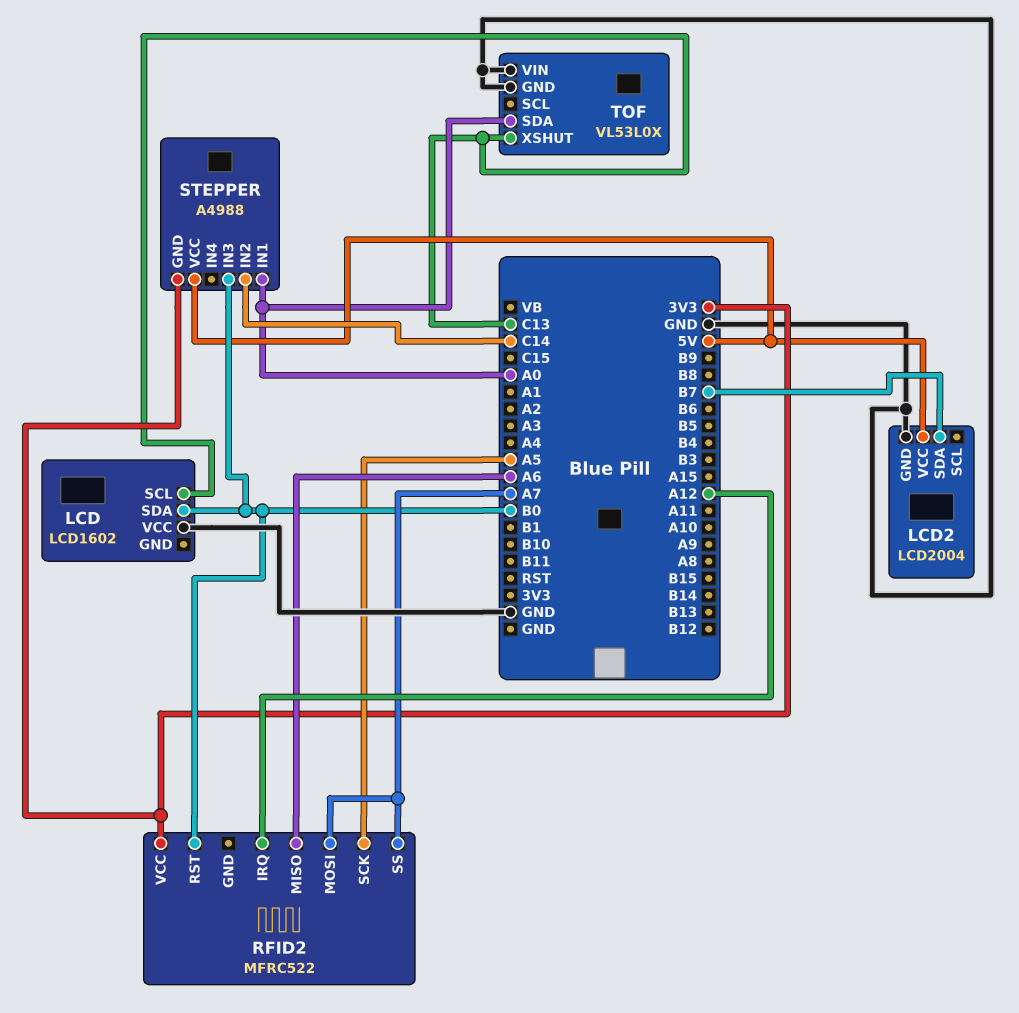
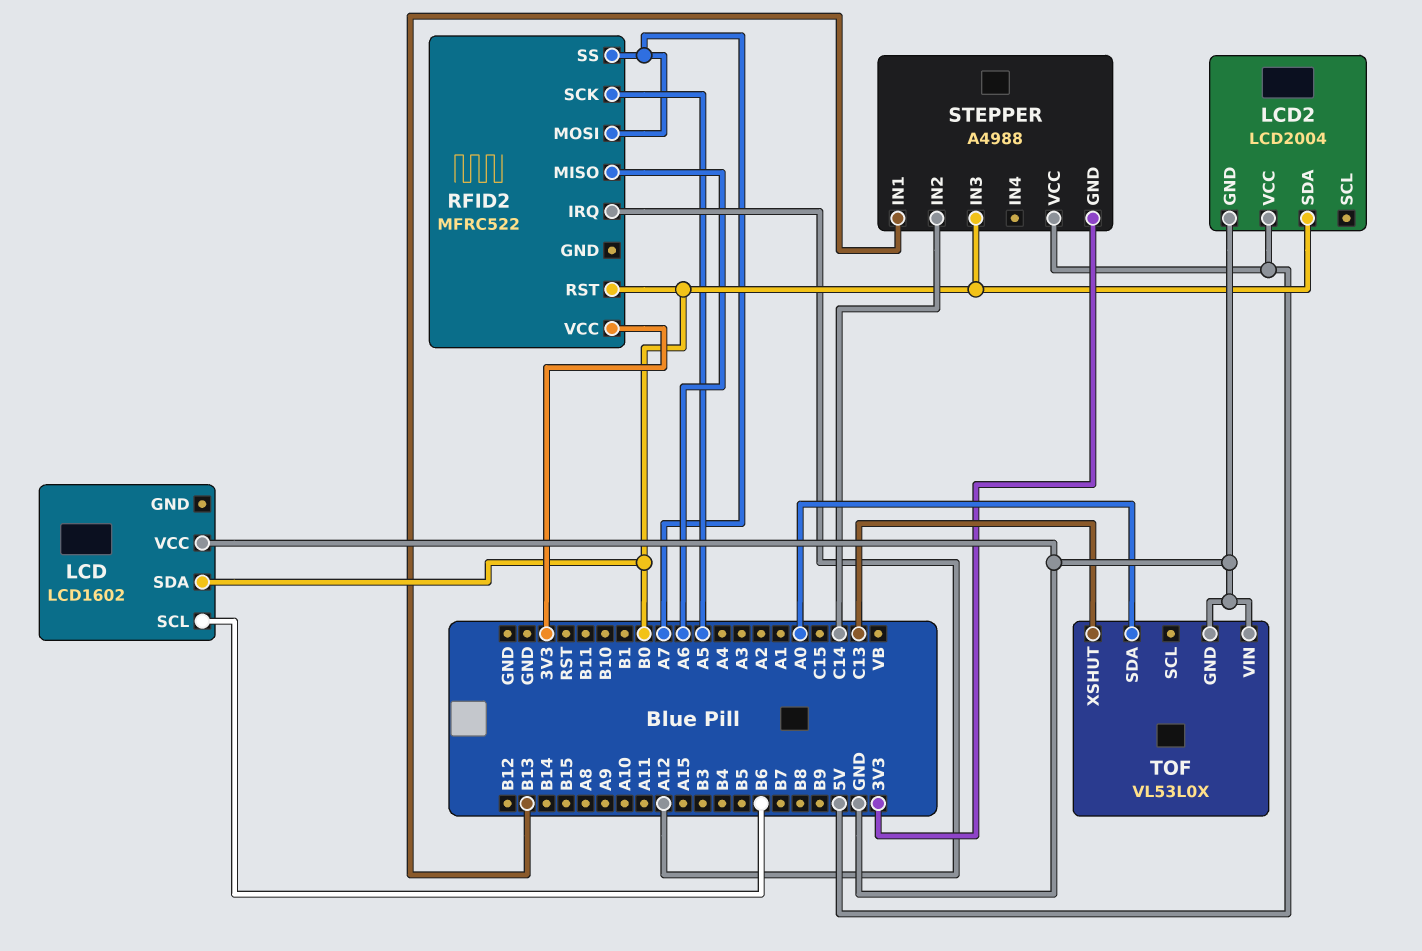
LCD pin SCL: C13 -> B6
LCD2 pin SDA: B7 -> B0
STEPPER pin IN1: A0 -> B13

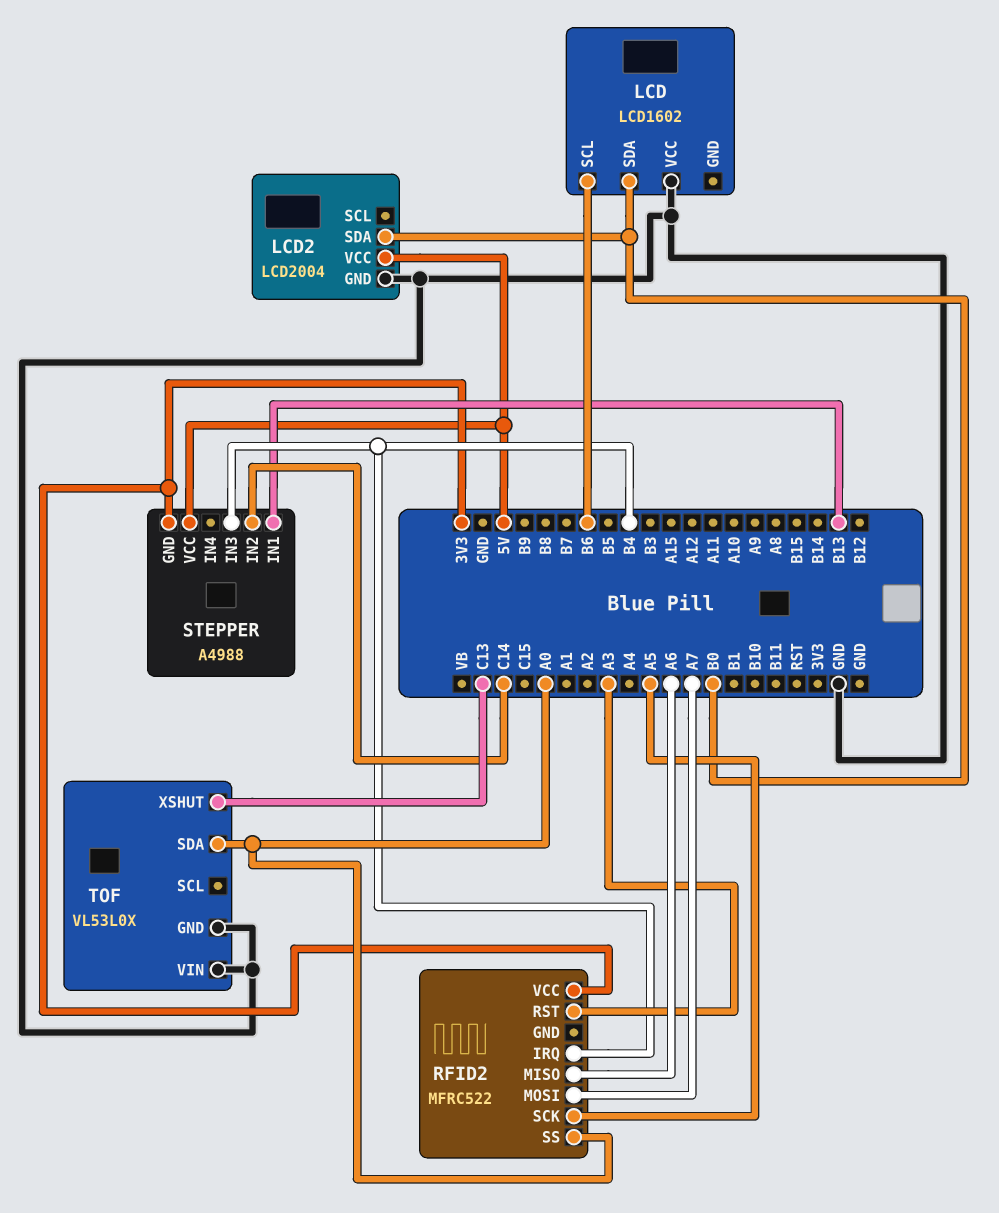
RFID2 pin IRQ: A12 -> B4
RFID2 pin RST: B0 -> A3
RFID2 pin SS: A7 -> A0
STEPPER pin IN3: B0 -> B4

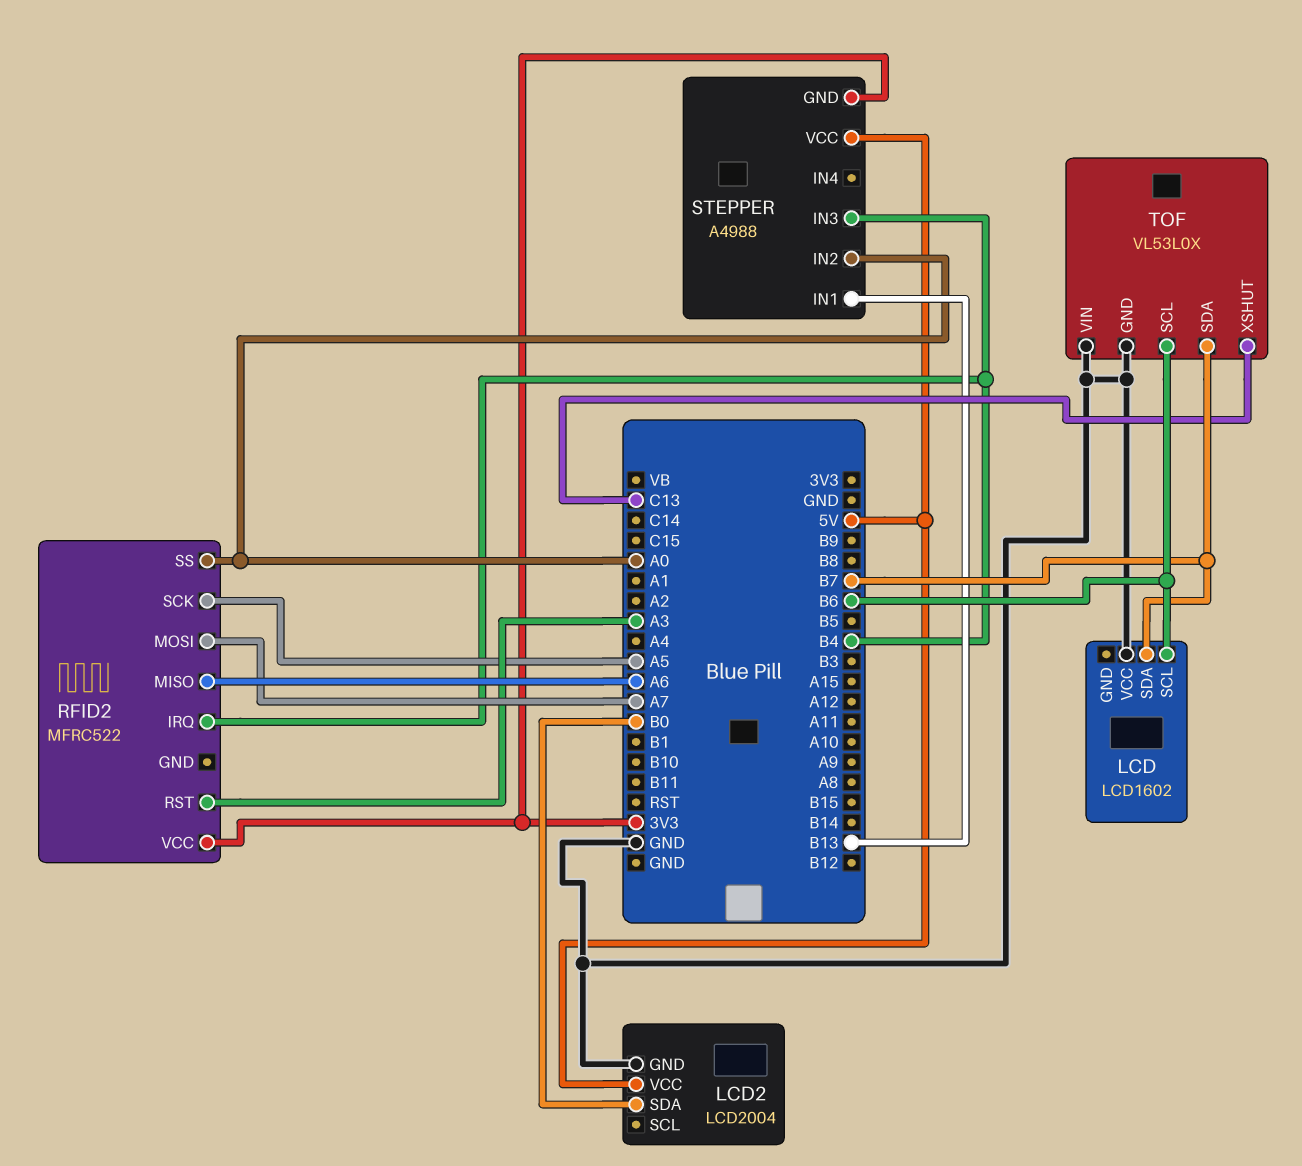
LCD pin SDA: B0 -> B7
STEPPER pin IN2: C14 -> A0
TOF pin SCL: none -> B6
TOF pin SDA: A0 -> B7

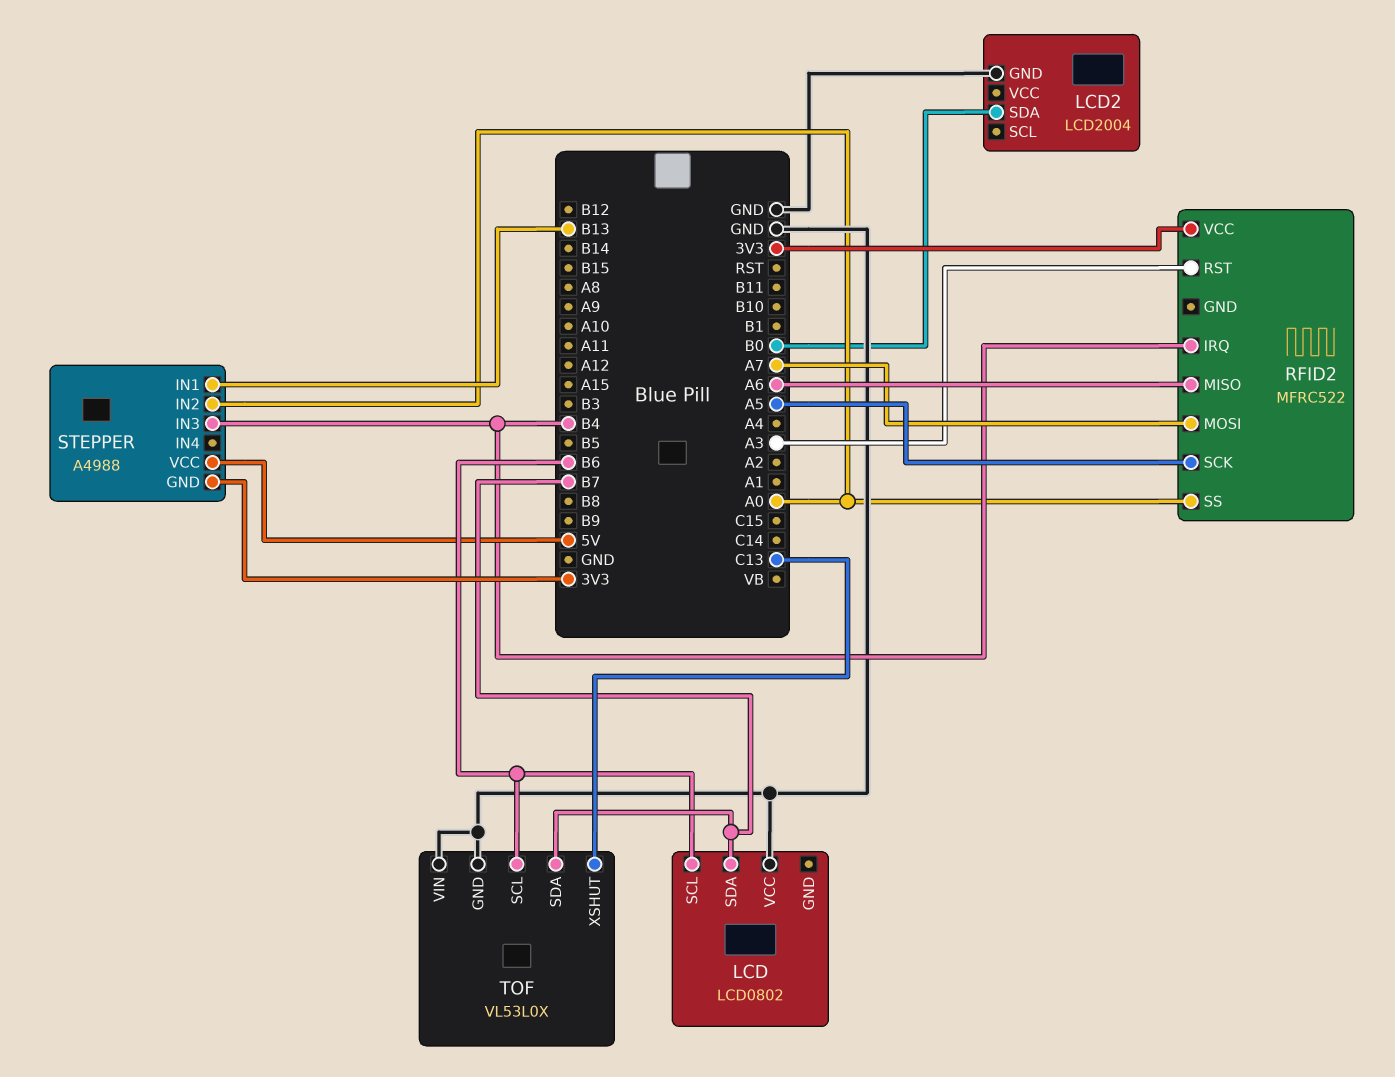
LCD: LCD1602 -> LCD0802
LCD2 pin VCC: 5V -> none

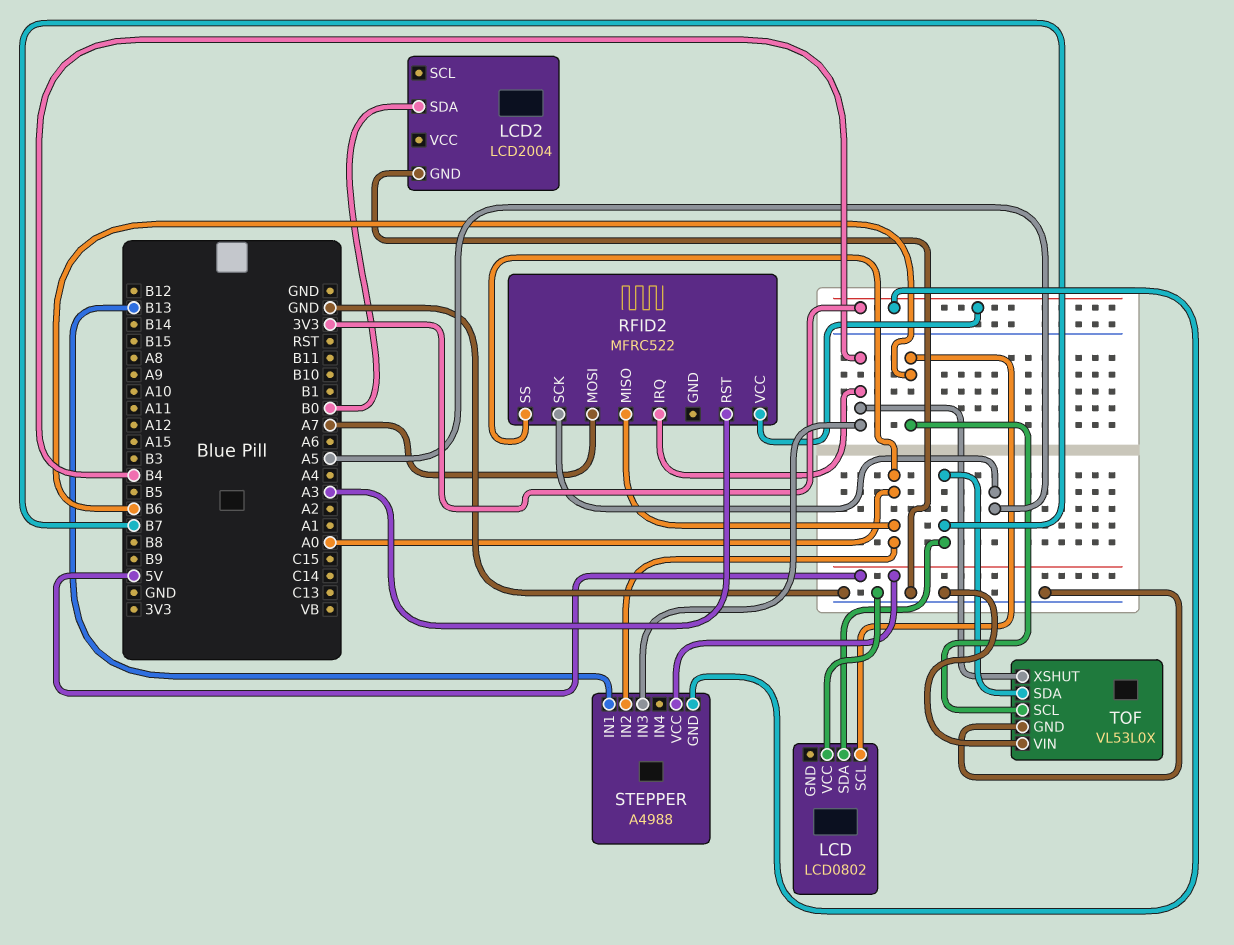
RFID2 pin MISO: A6 -> A0
TOF pin XSHUT: C13 -> B4

